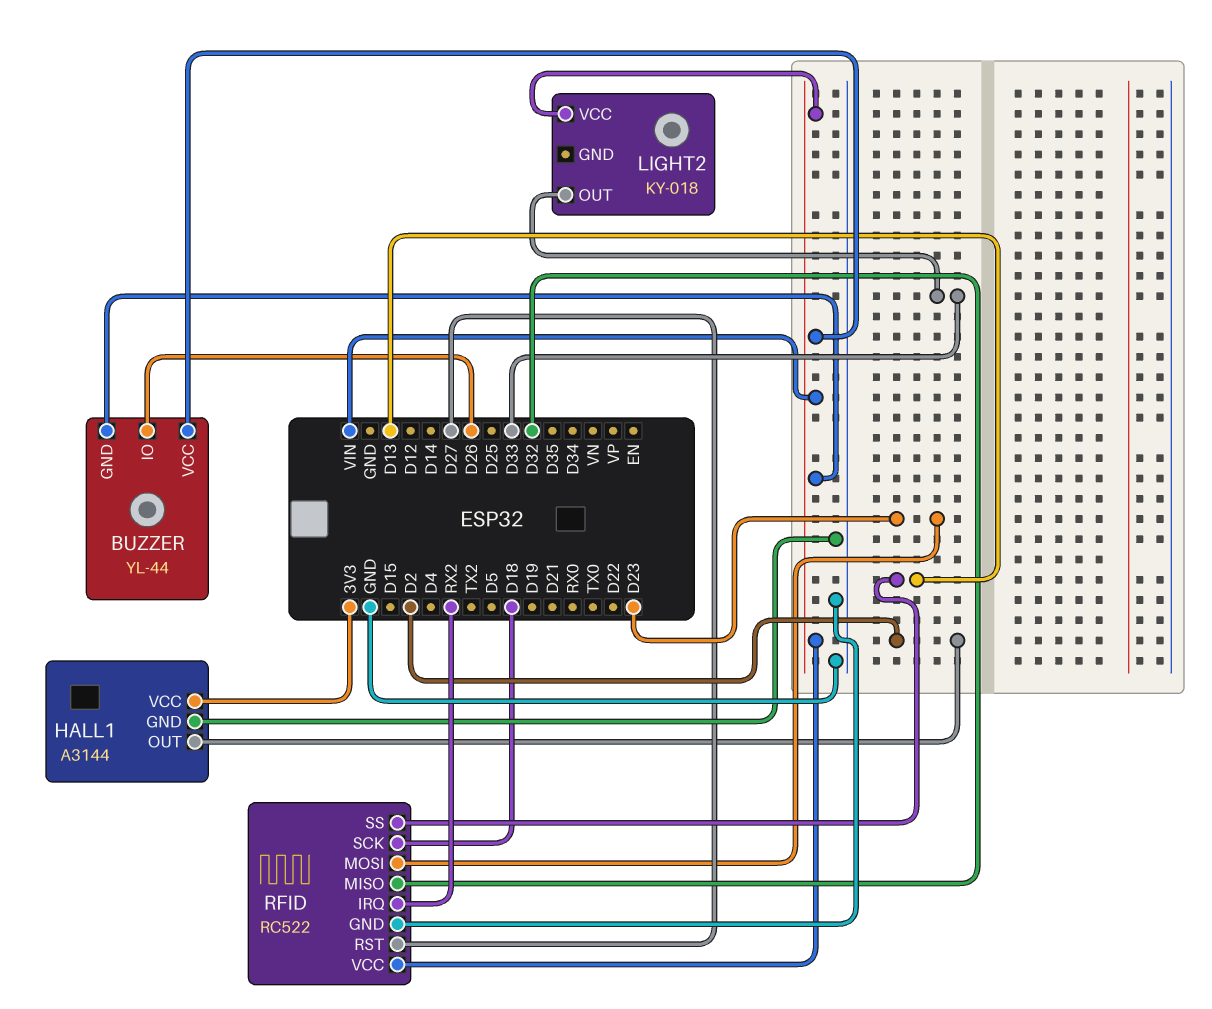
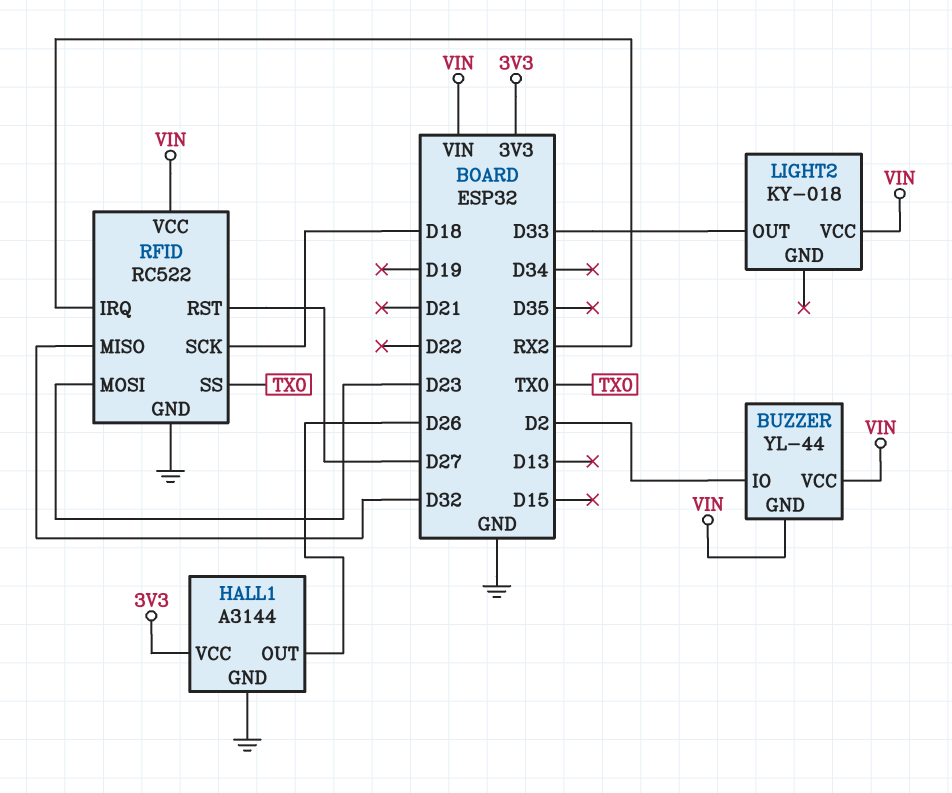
BUZZER pin IO: D26 -> D2
HALL1 pin OUT: D2 -> D26
RFID pin SS: D13 -> TX0

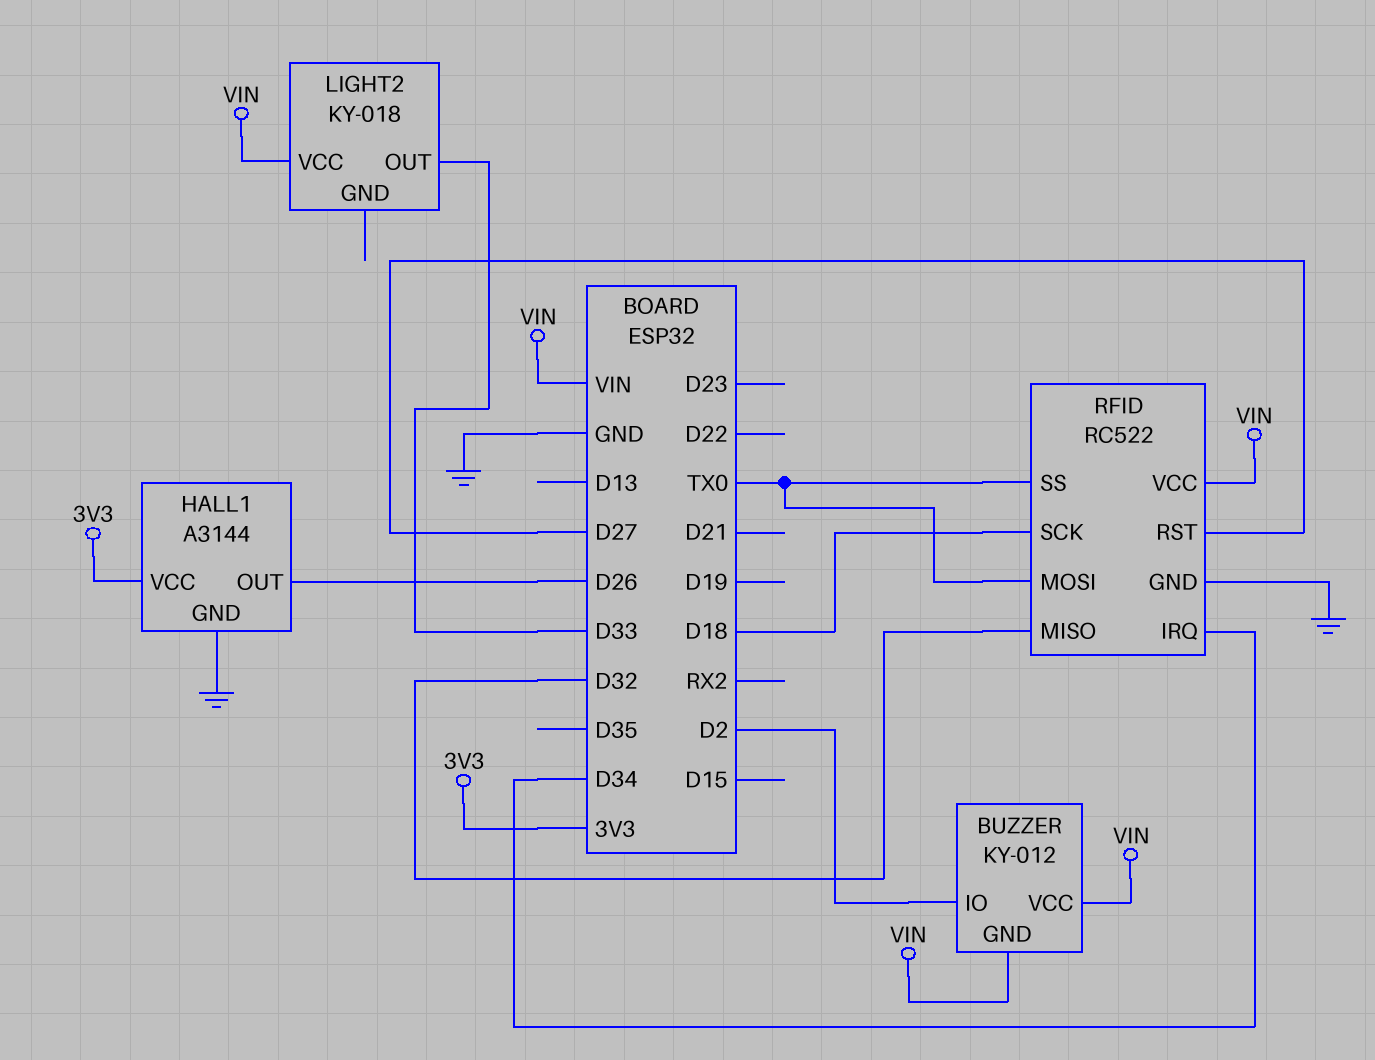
BUZZER: YL-44 -> KY-012
RFID pin IRQ: RX2 -> D34
RFID pin MOSI: D23 -> TX0

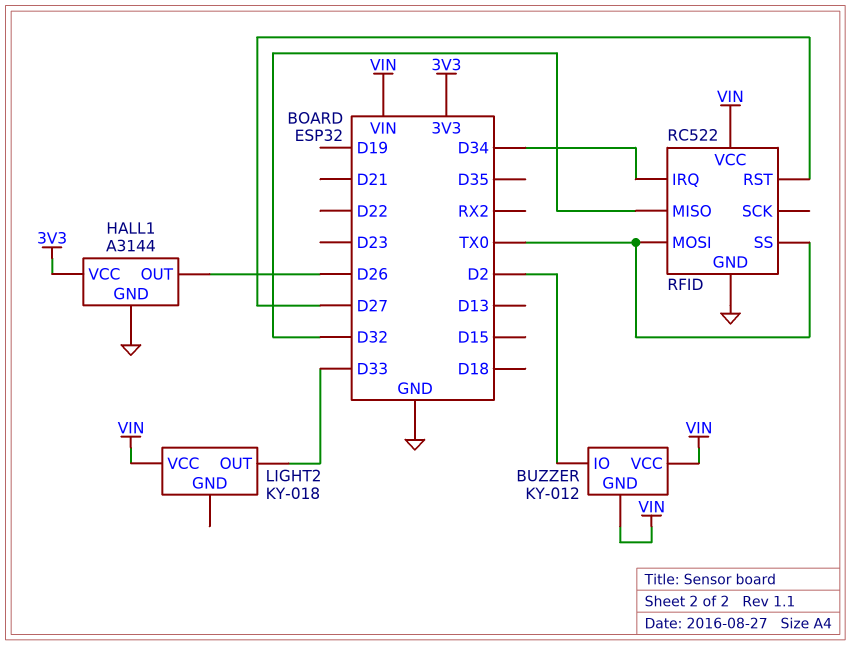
RFID pin SCK: D18 -> none

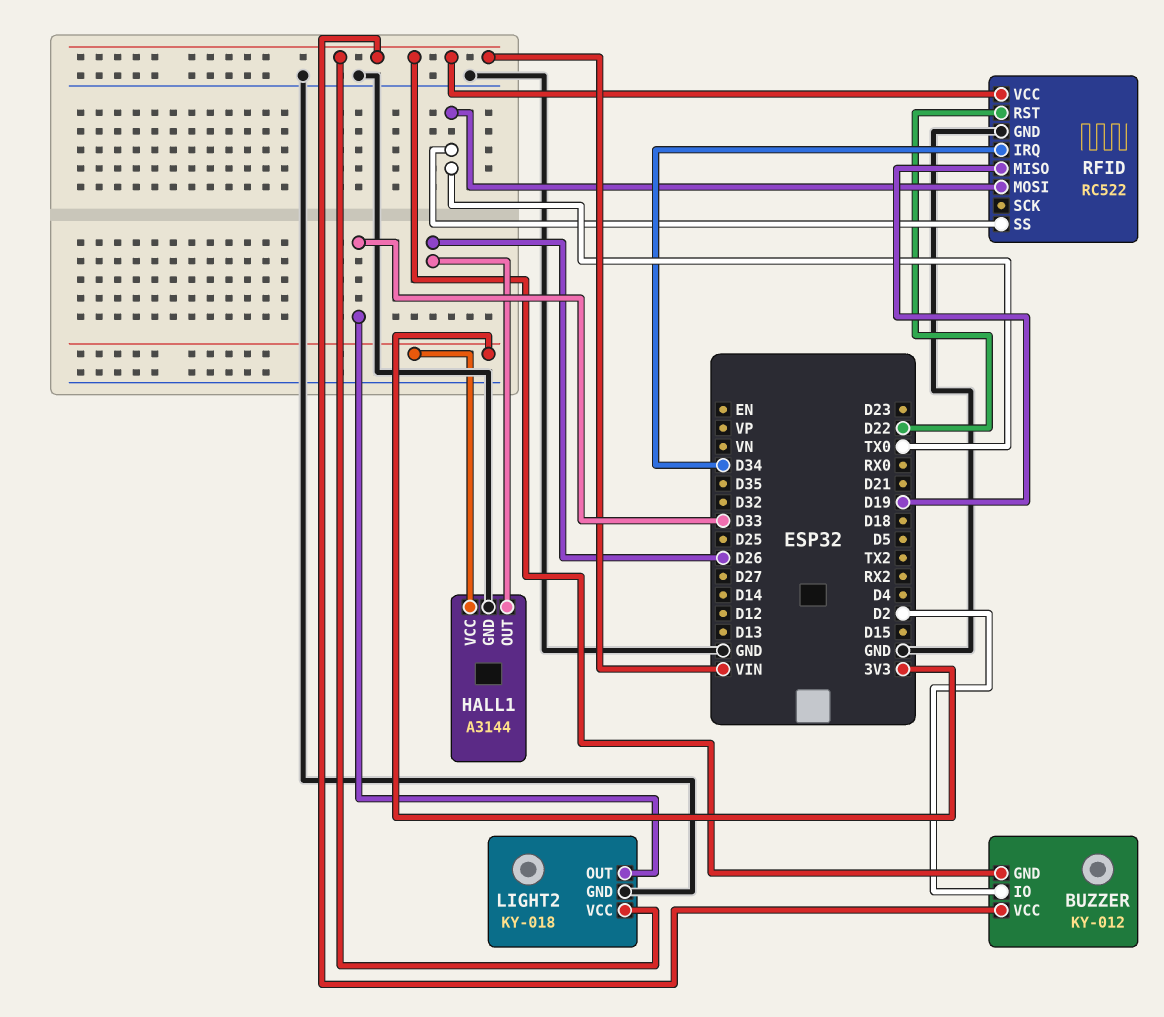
LIGHT2 pin GND: none -> GND
RFID pin MISO: D32 -> D19
RFID pin RST: D27 -> D22

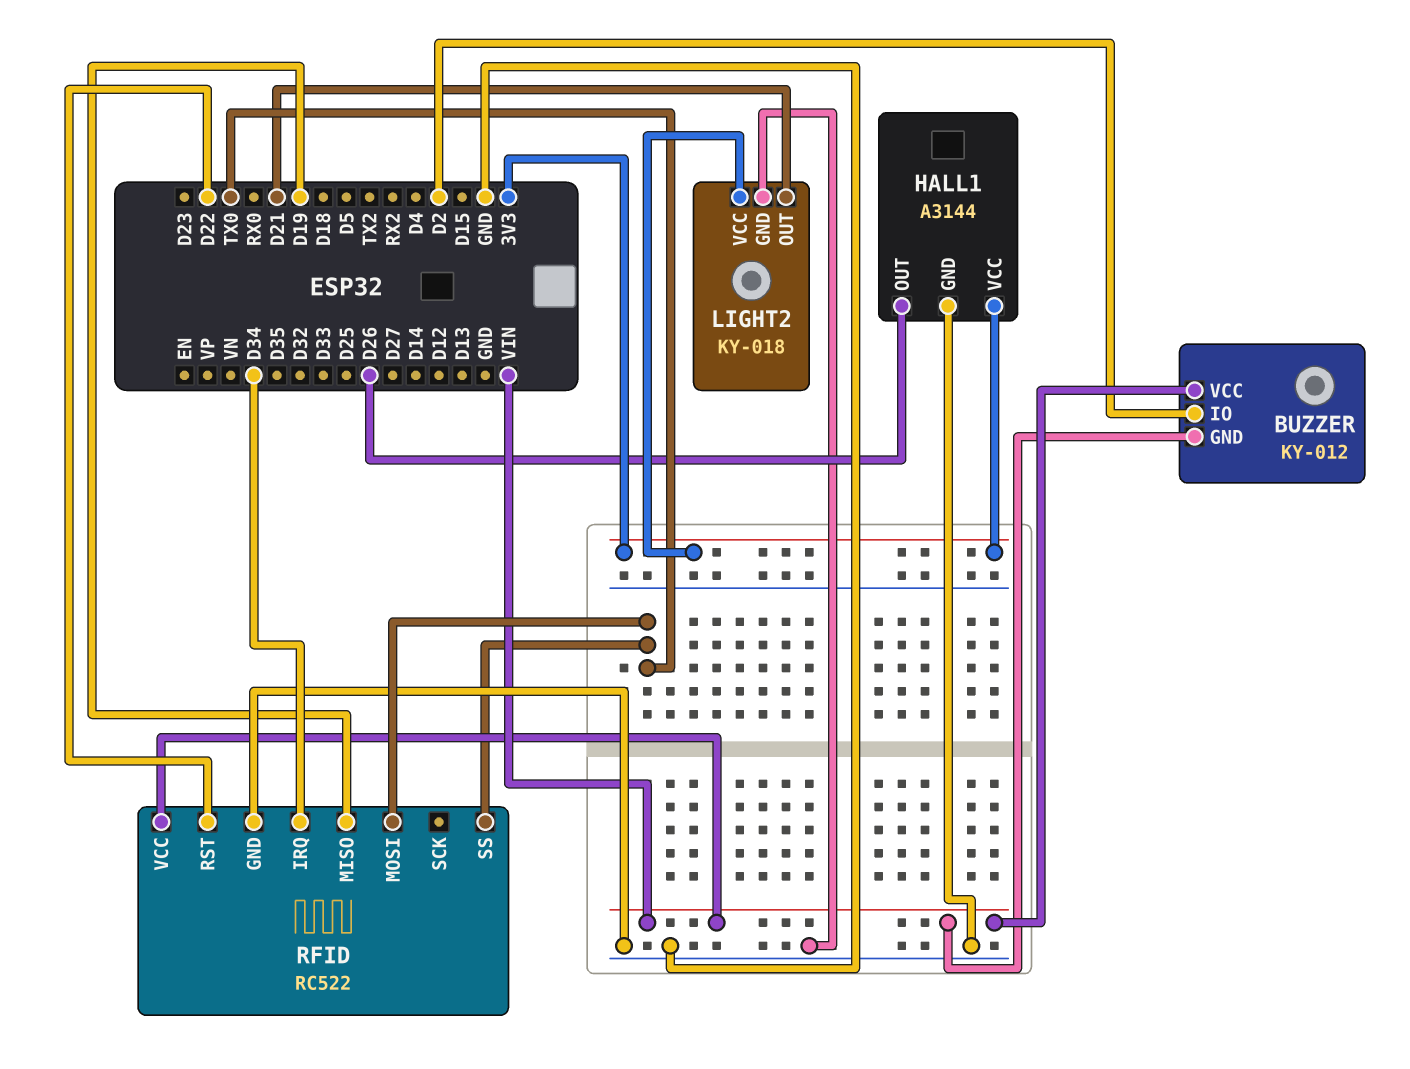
LIGHT2 pin OUT: D33 -> D21
LIGHT2 pin VCC: VIN -> 3V3

